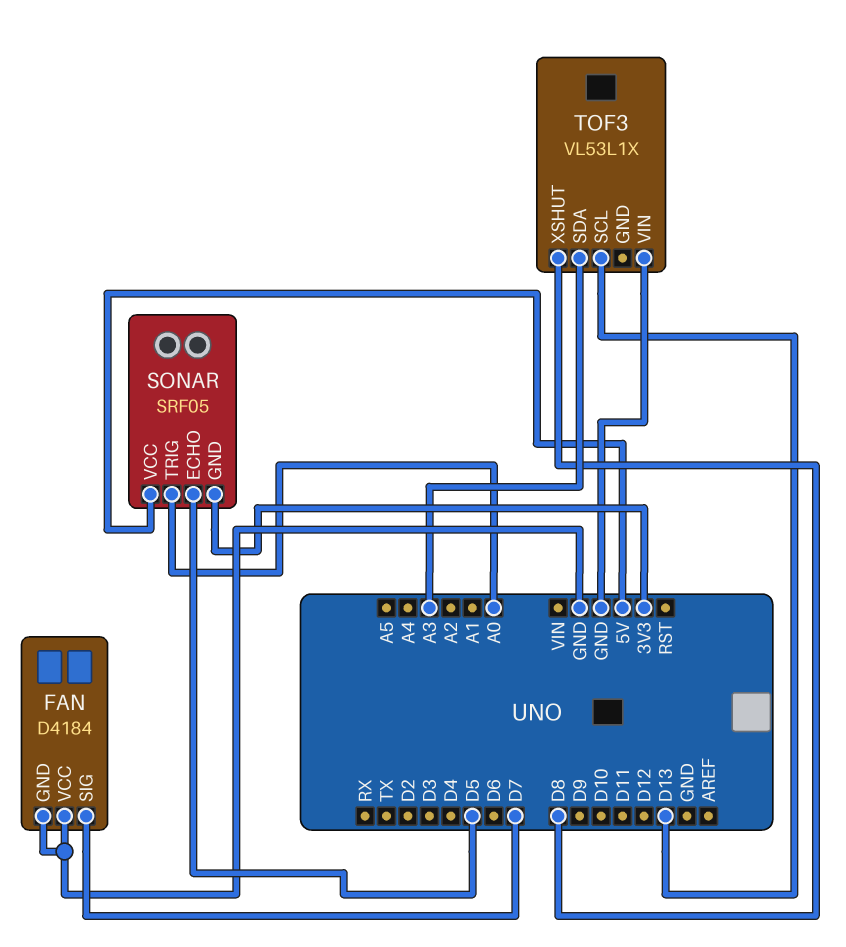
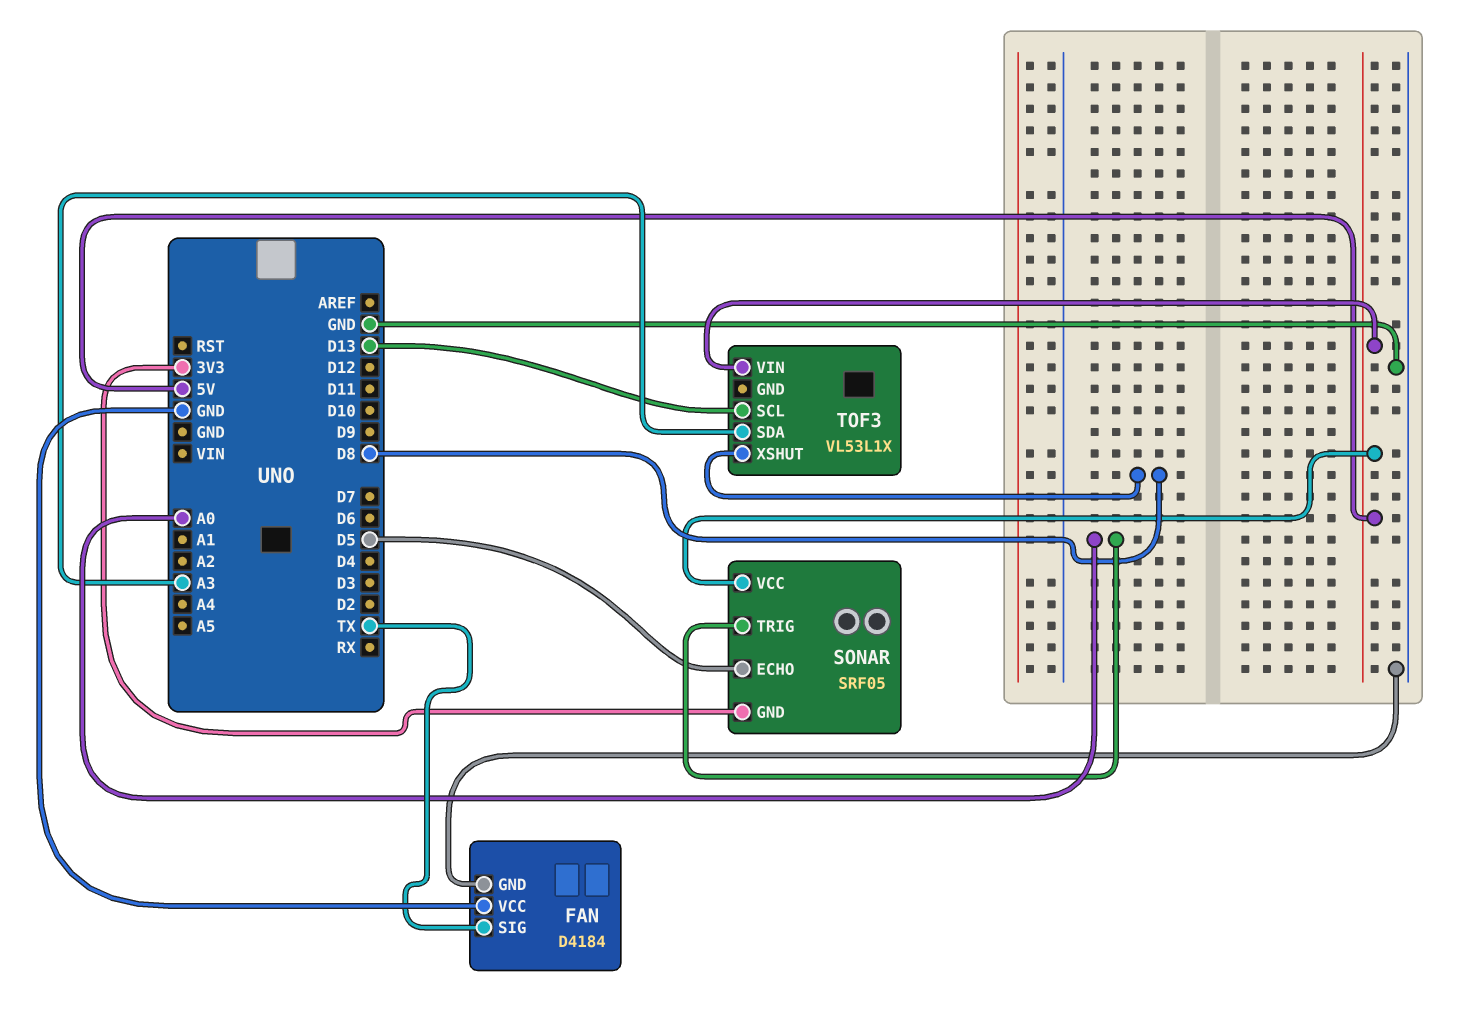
FAN pin SIG: D7 -> TX
TOF3 pin VIN: GND -> 5V

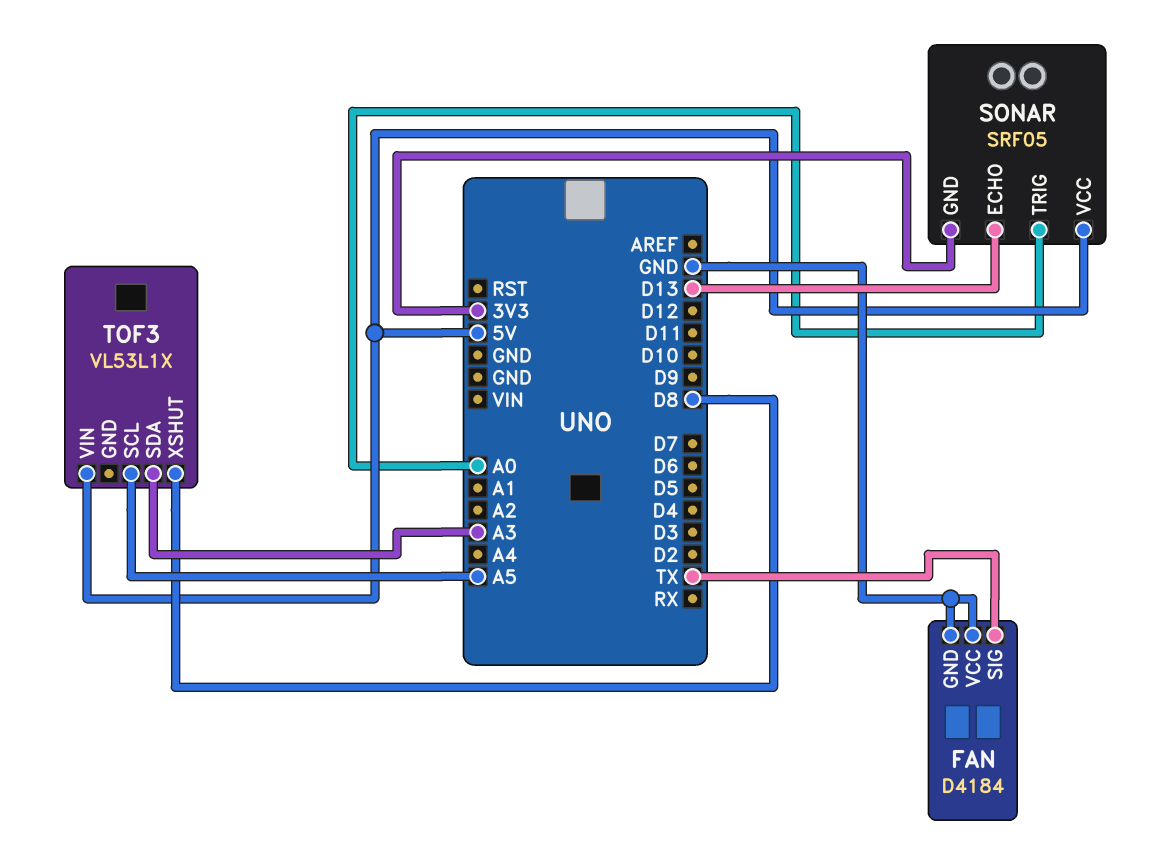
SONAR pin ECHO: D5 -> D13
TOF3 pin SCL: D13 -> A5

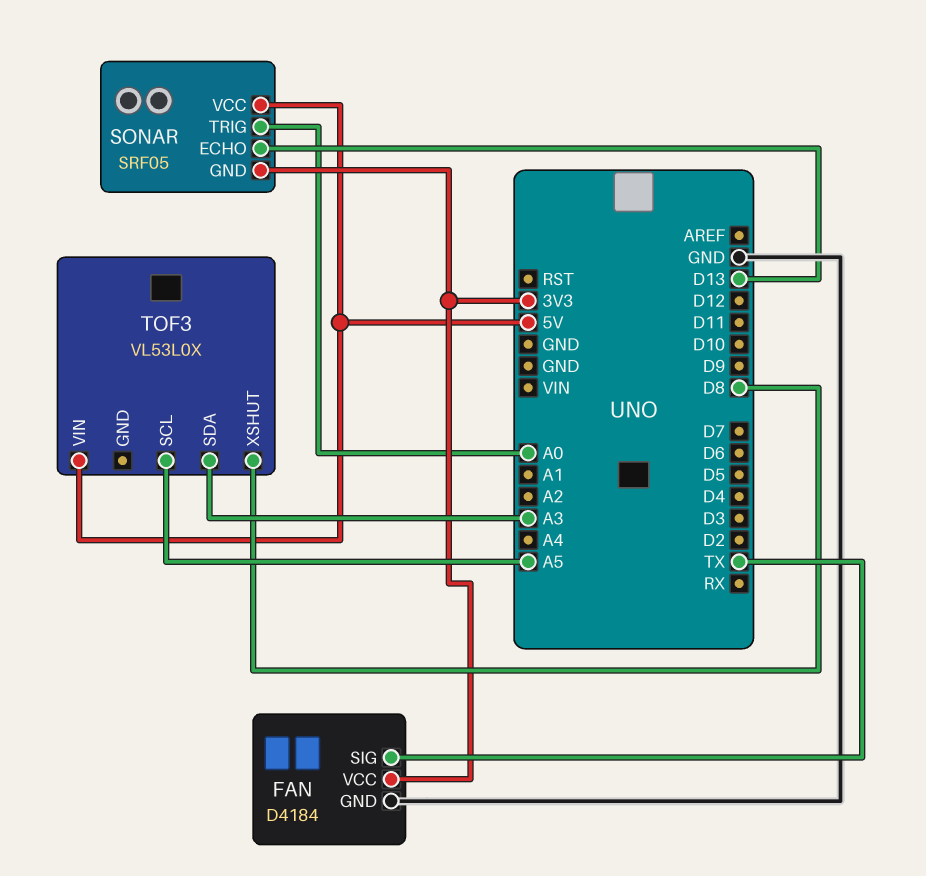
FAN pin VCC: GND -> 3V3
TOF3: VL53L1X -> VL53L0X

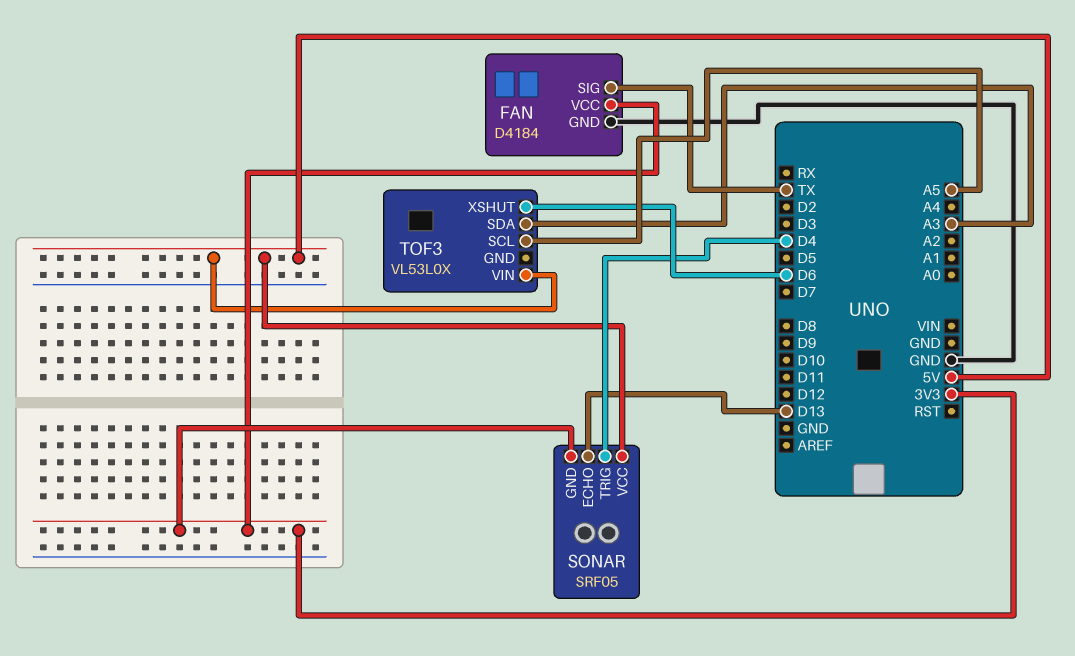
SONAR pin TRIG: A0 -> D4
TOF3 pin XSHUT: D8 -> D6

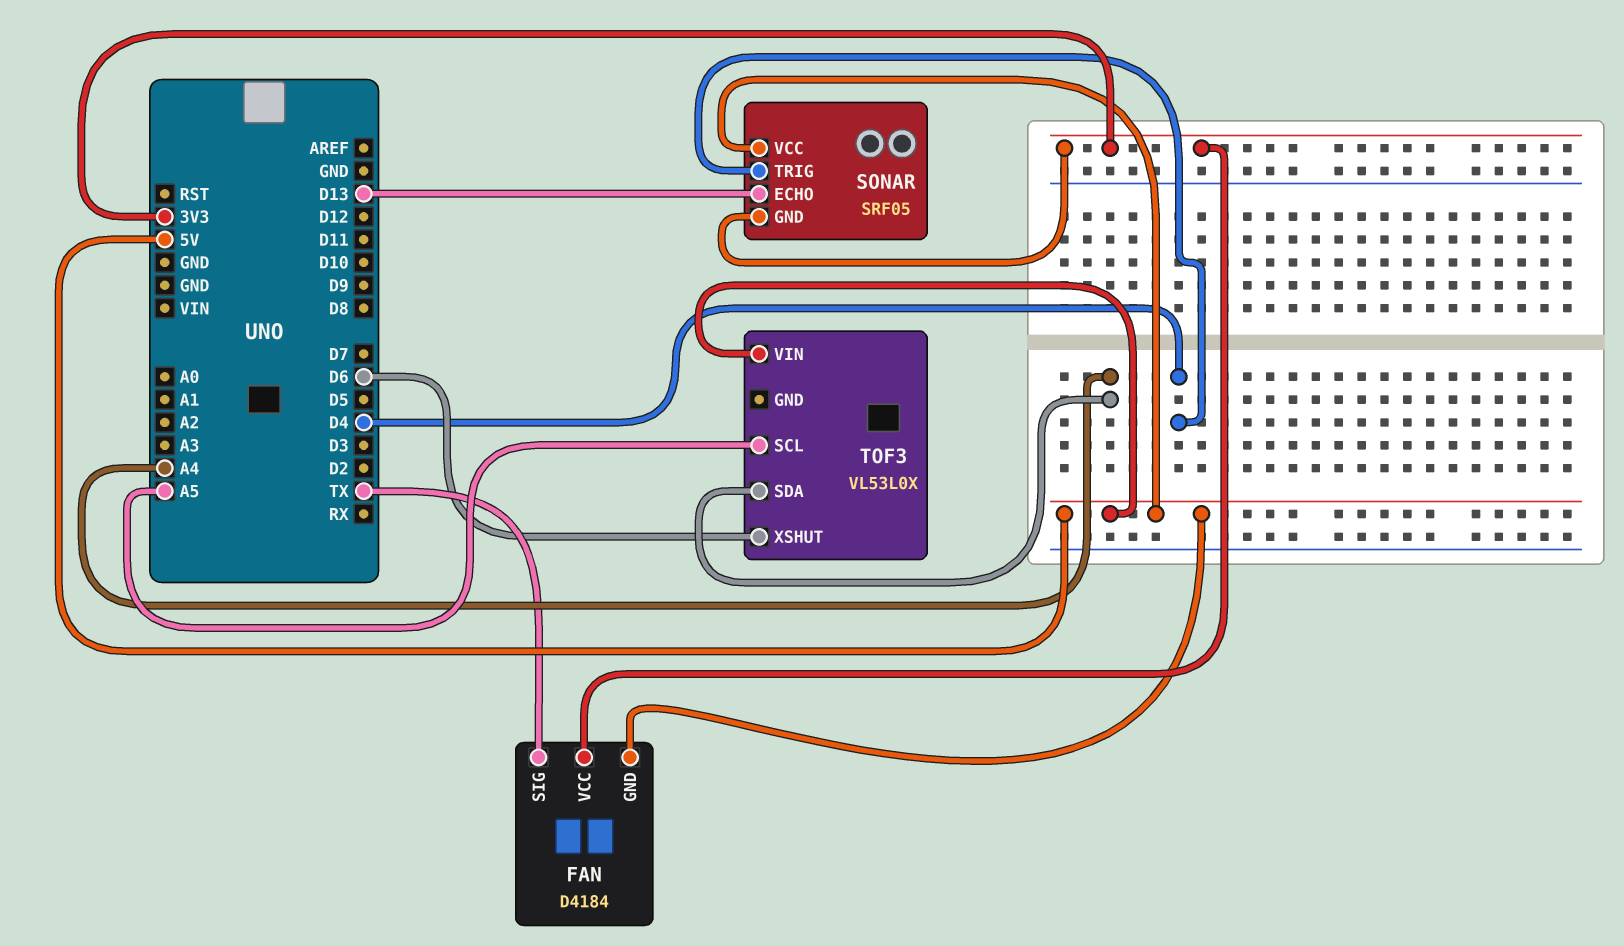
FAN pin GND: GND -> 5V
TOF3 pin SDA: A3 -> A4

